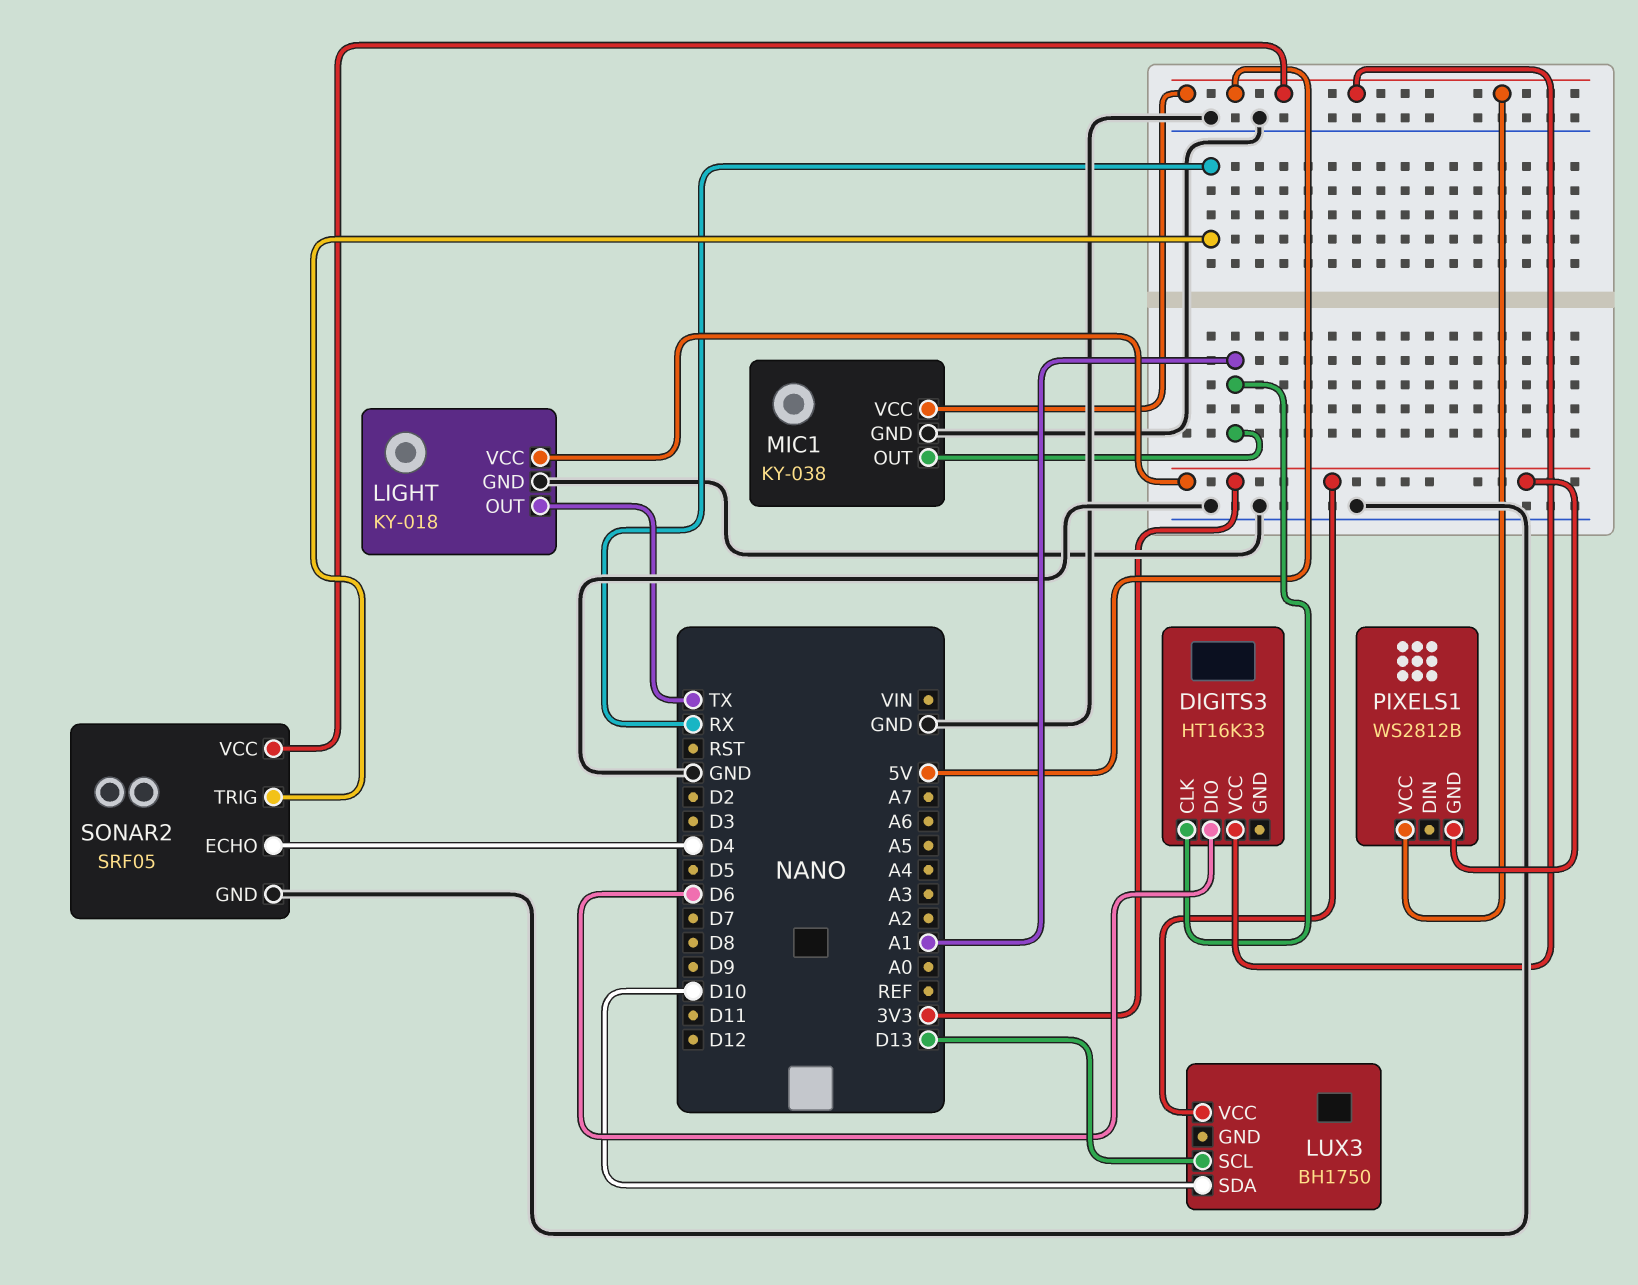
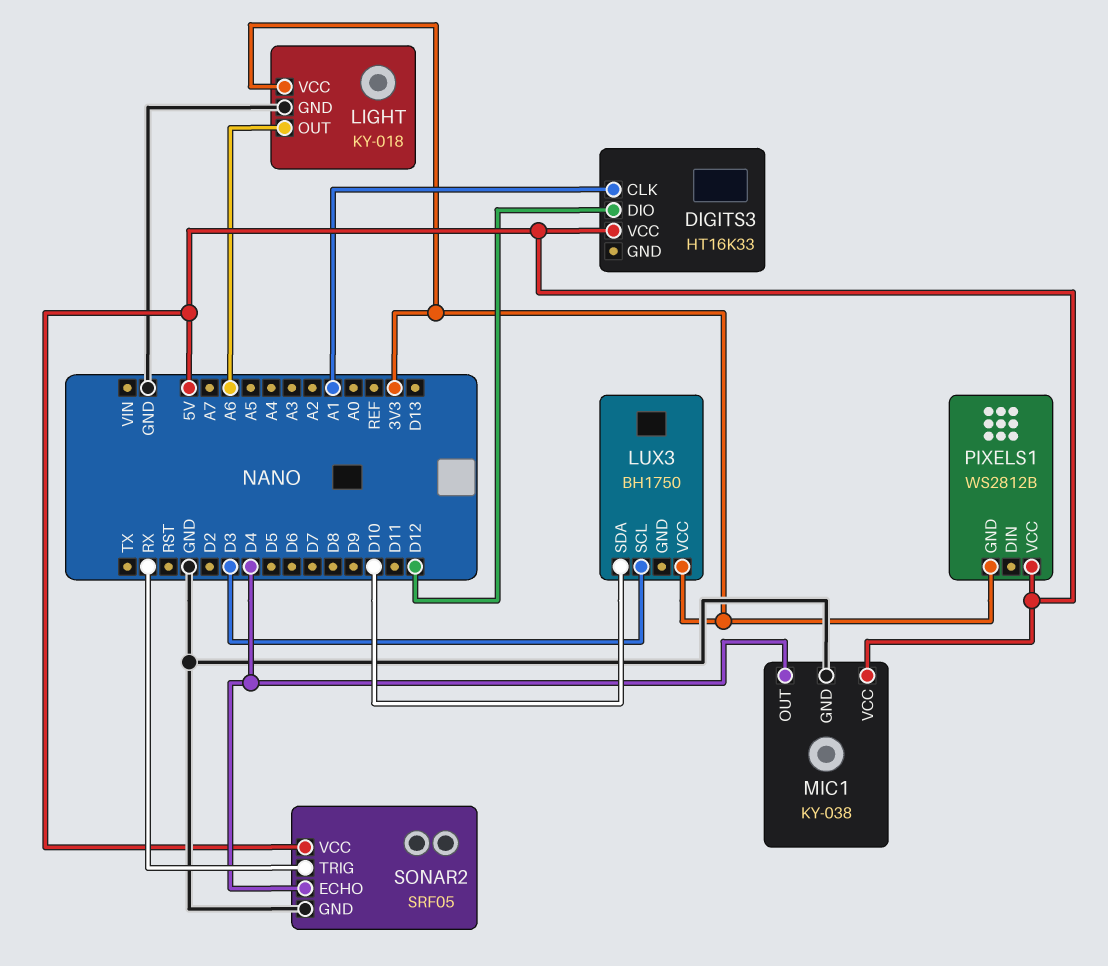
DIGITS3 pin DIO: D6 -> D12
LIGHT pin OUT: TX -> A6
LUX3 pin SCL: D13 -> D3
MIC1 pin OUT: A1 -> D4

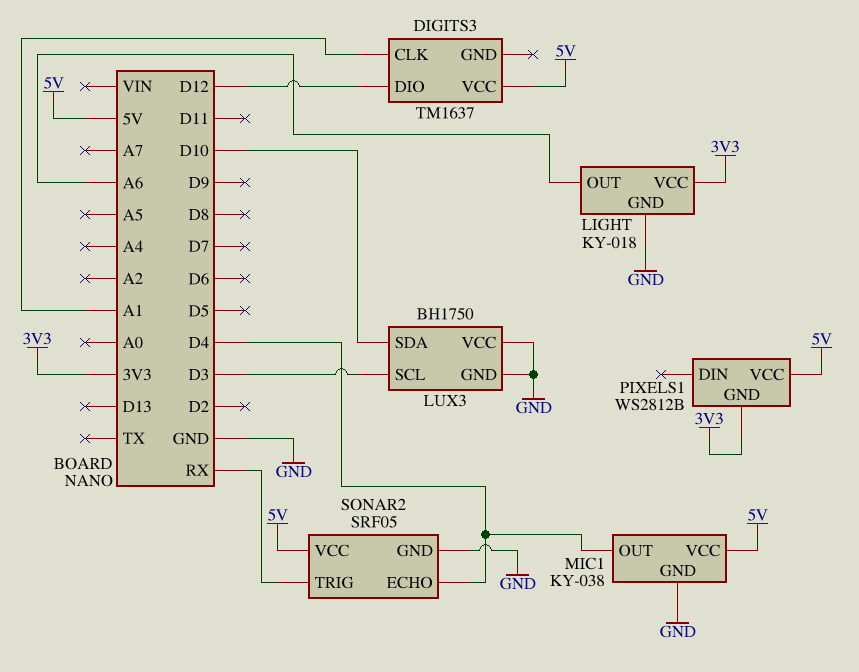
DIGITS3: HT16K33 -> TM1637
LUX3 pin GND: none -> GND
LUX3 pin VCC: 3V3 -> GND

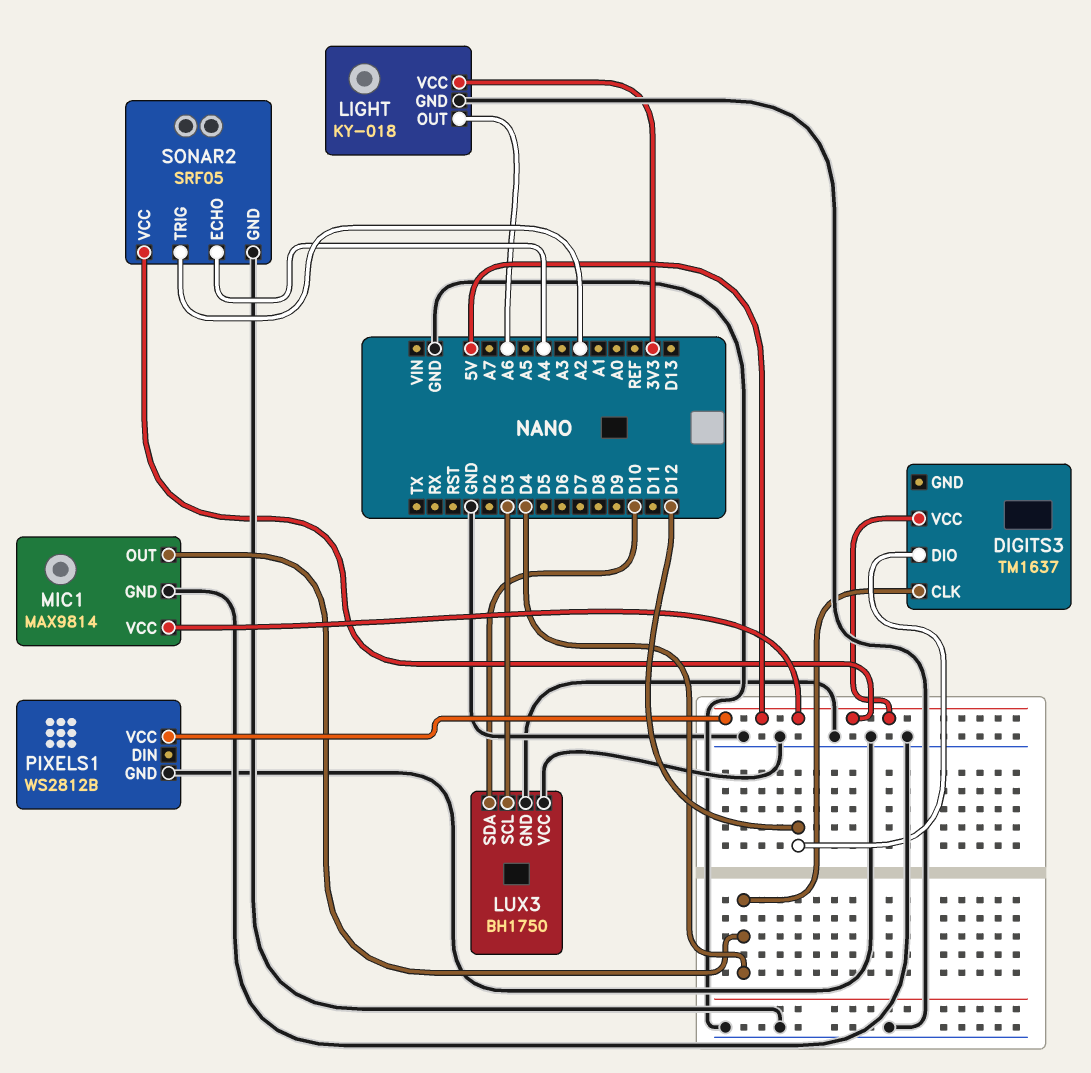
DIGITS3 pin CLK: A1 -> D4
MIC1: KY-038 -> MAX9814
PIXELS1 pin GND: 3V3 -> GND
SONAR2 pin ECHO: D4 -> A4
SONAR2 pin TRIG: RX -> A2

